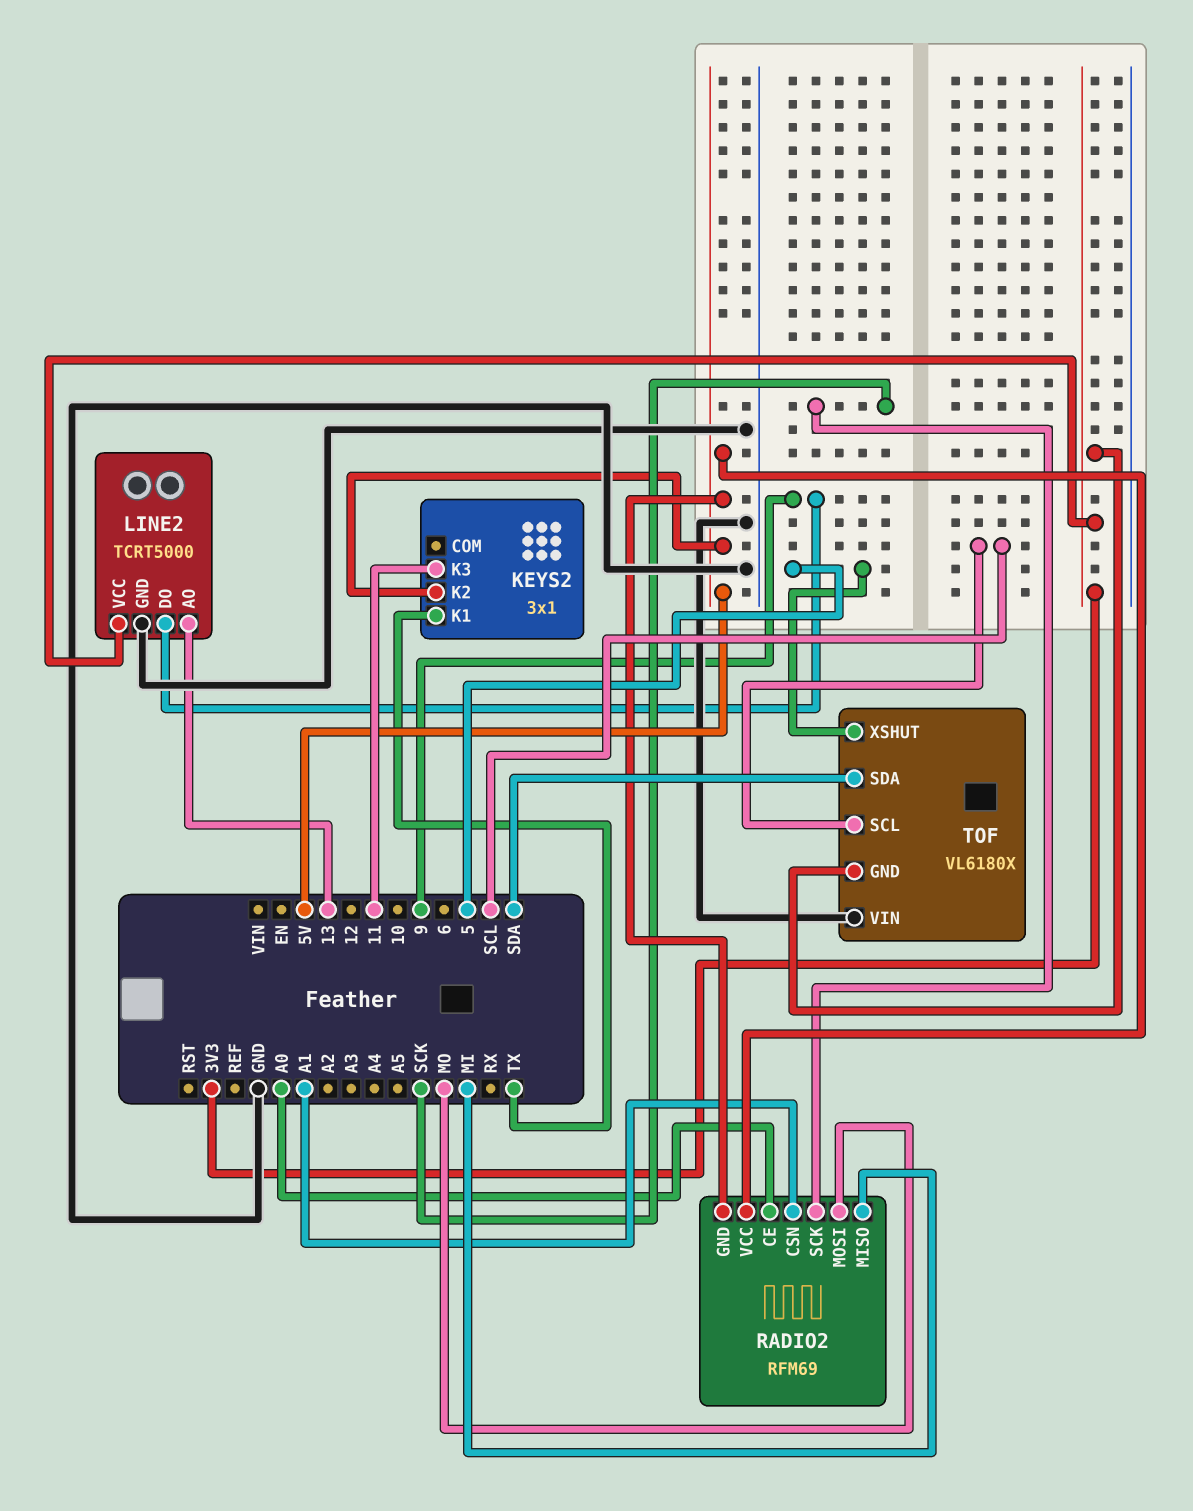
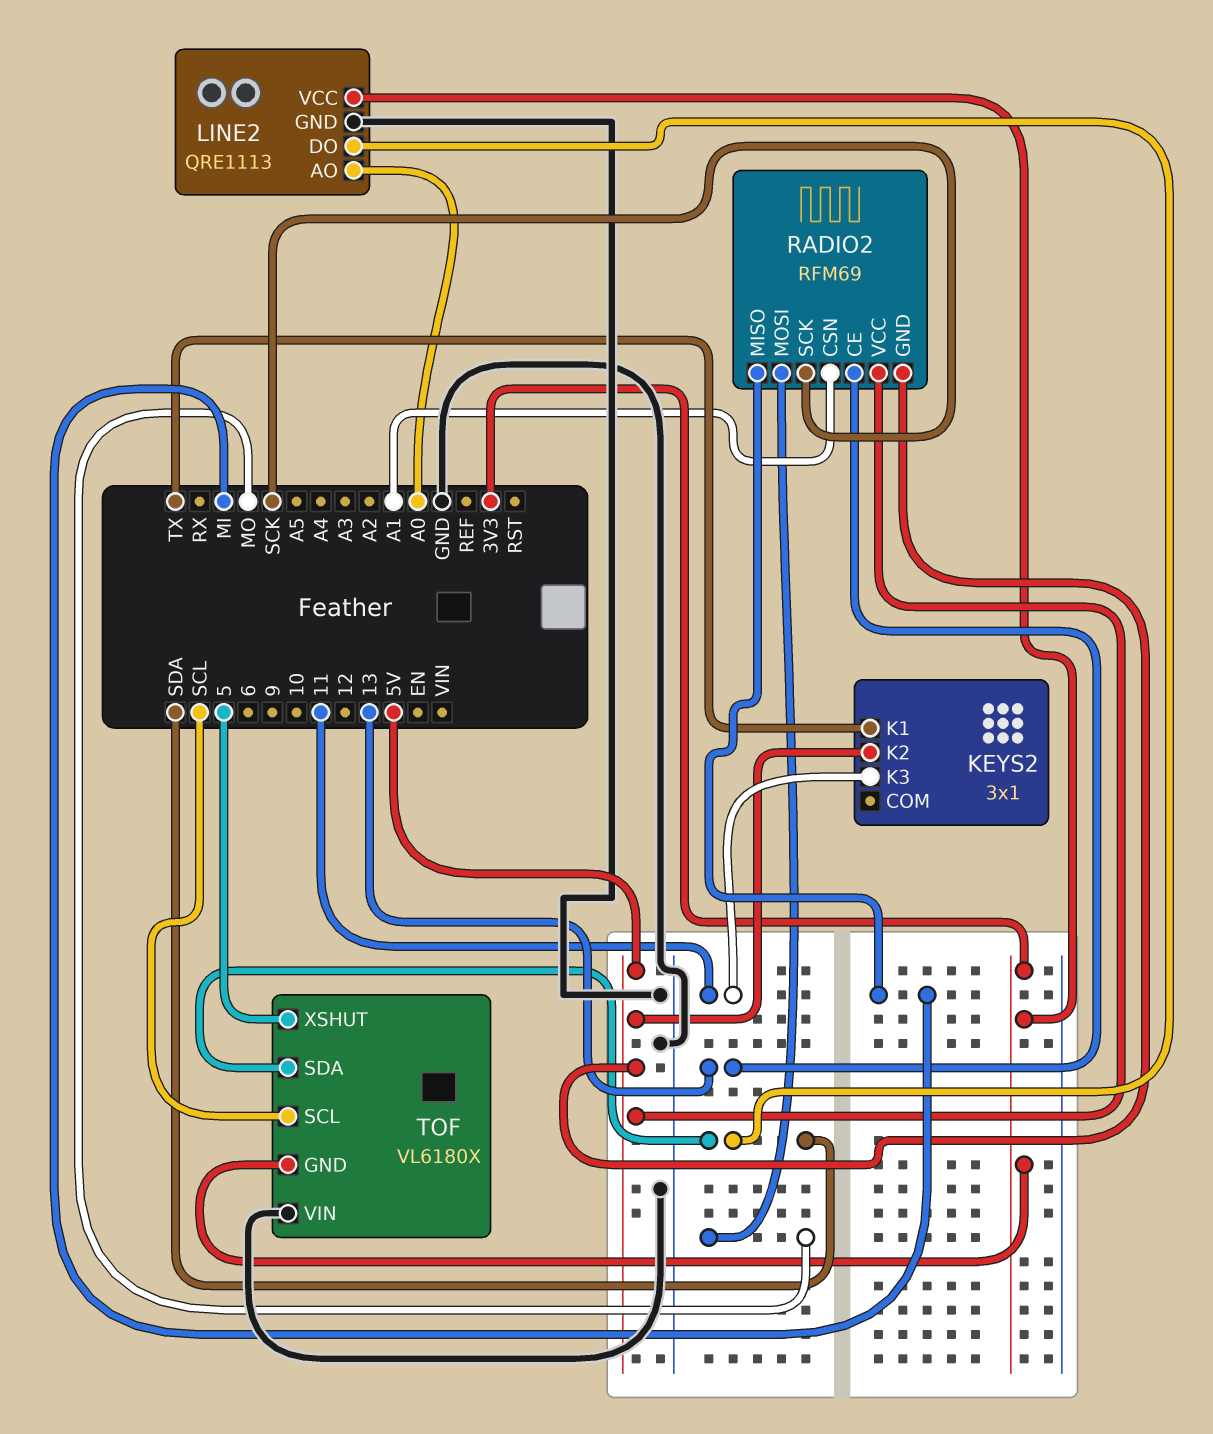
LINE2: TCRT5000 -> QRE1113
LINE2 pin AO: 13 -> A0
LINE2 pin DO: 9 -> SDA
RADIO2 pin CE: A0 -> 13

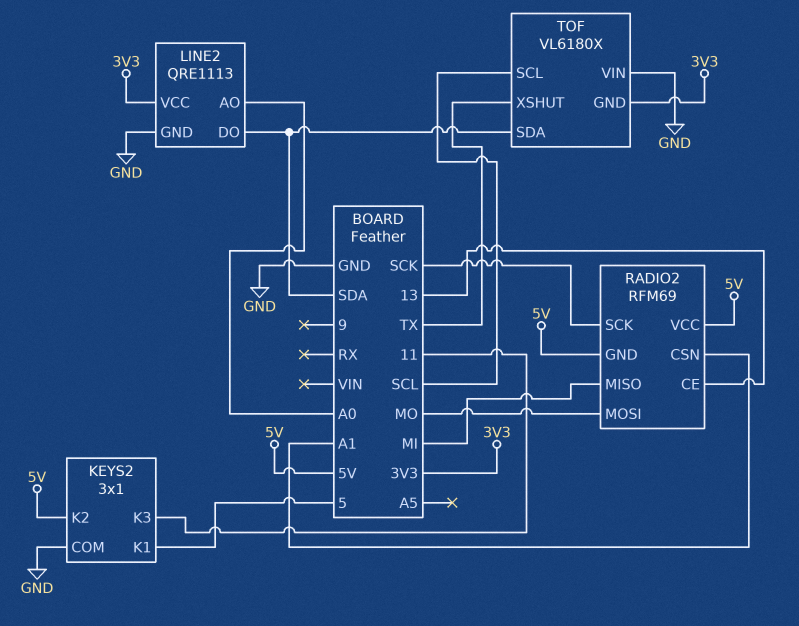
KEYS2 pin COM: none -> GND
KEYS2 pin K1: TX -> 5
TOF pin XSHUT: 5 -> TX

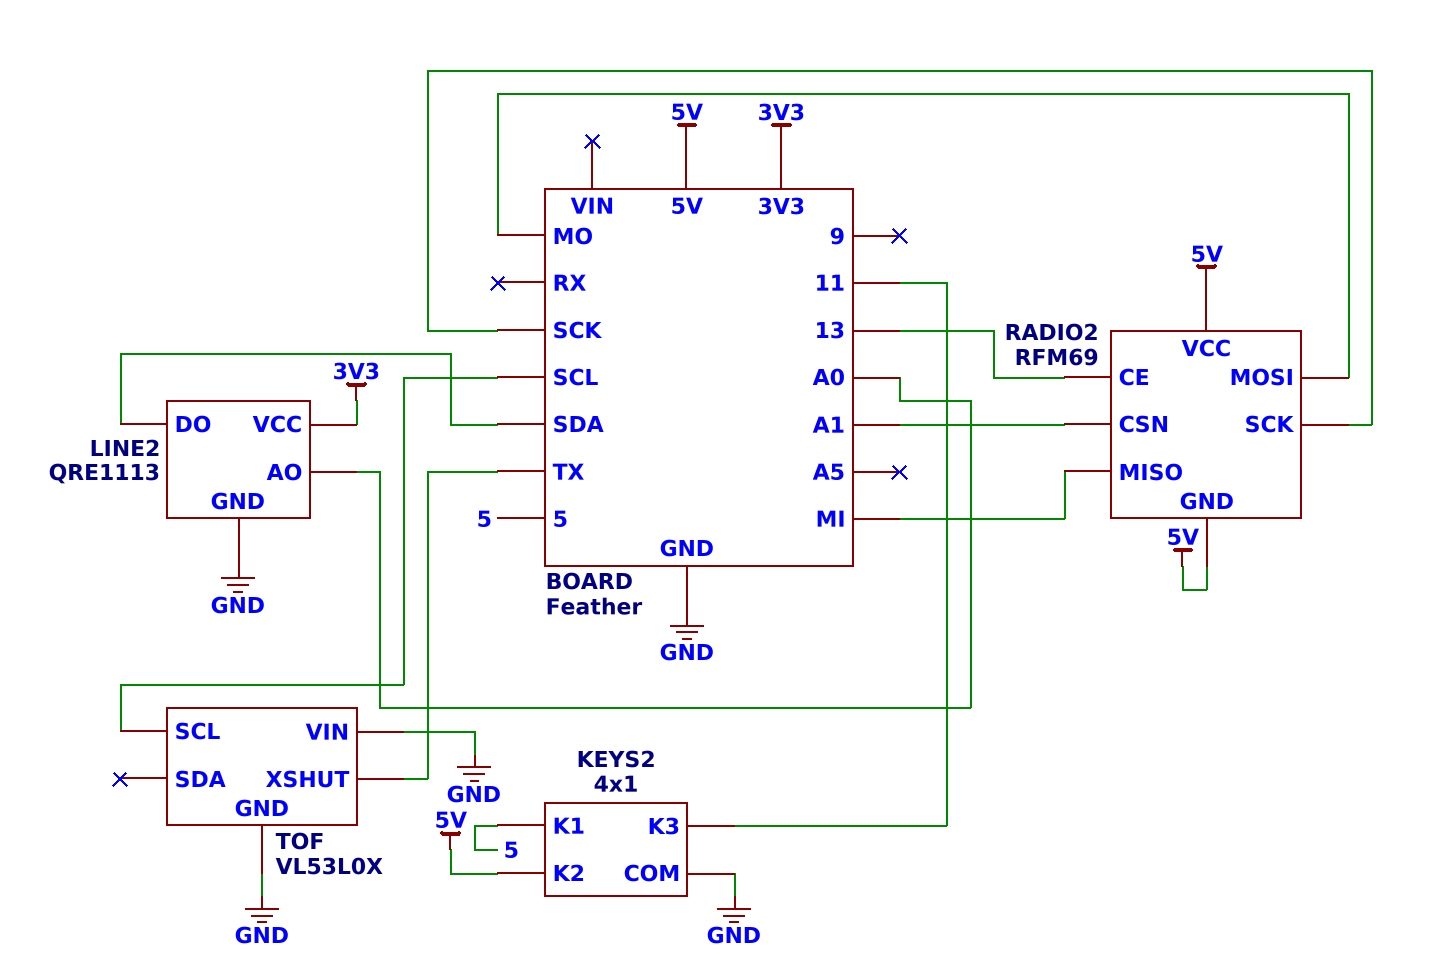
KEYS2: 3x1 -> 4x1
TOF: VL6180X -> VL53L0X
TOF pin GND: 3V3 -> GND
TOF pin SDA: SDA -> none

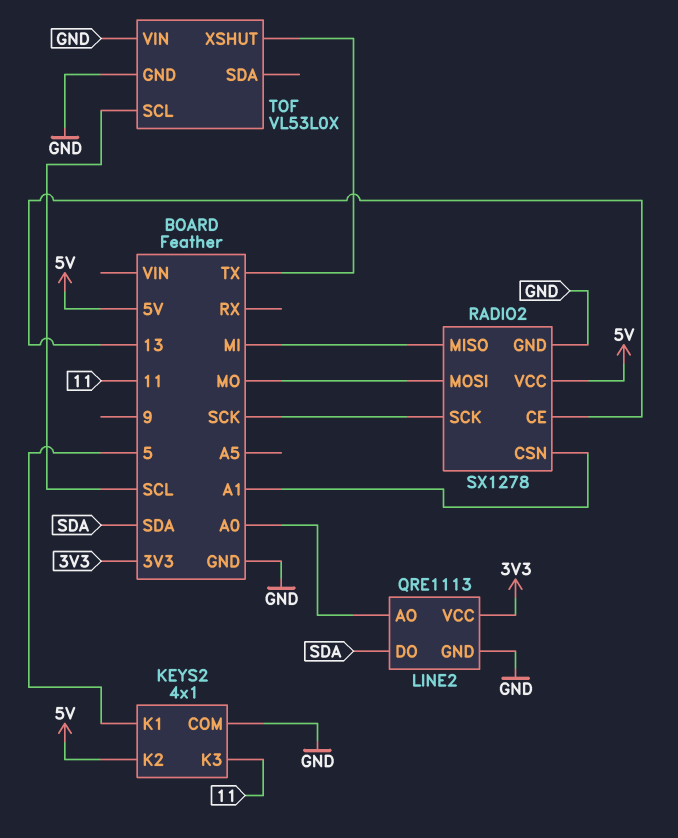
RADIO2: RFM69 -> SX1278
RADIO2 pin GND: 5V -> GND

